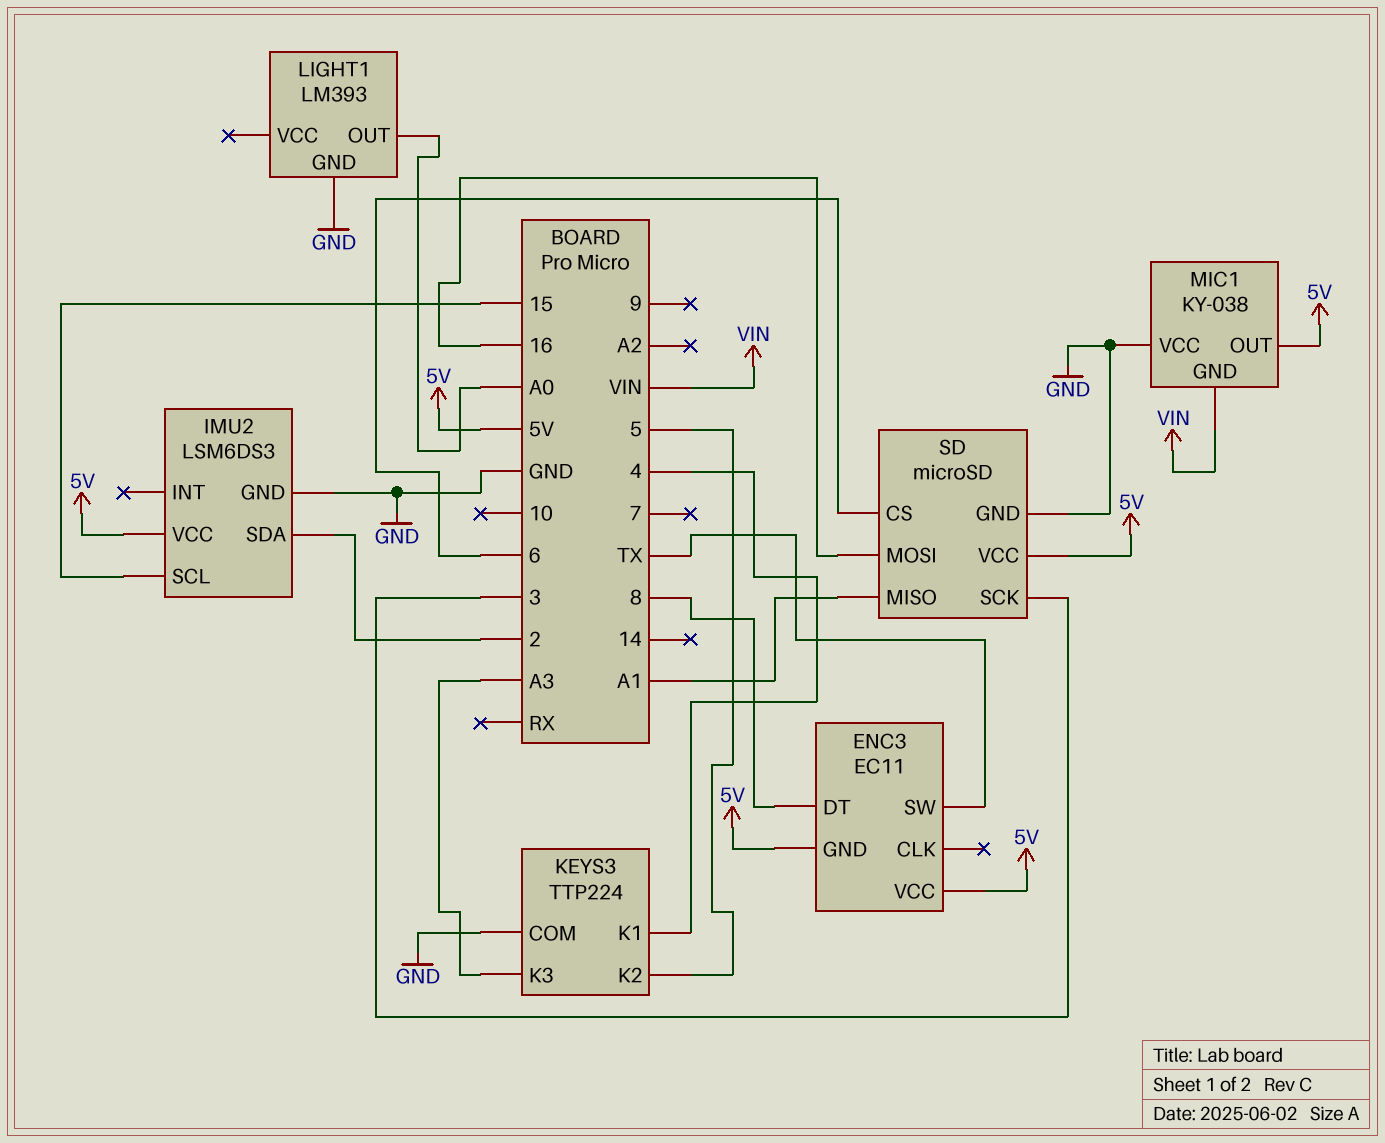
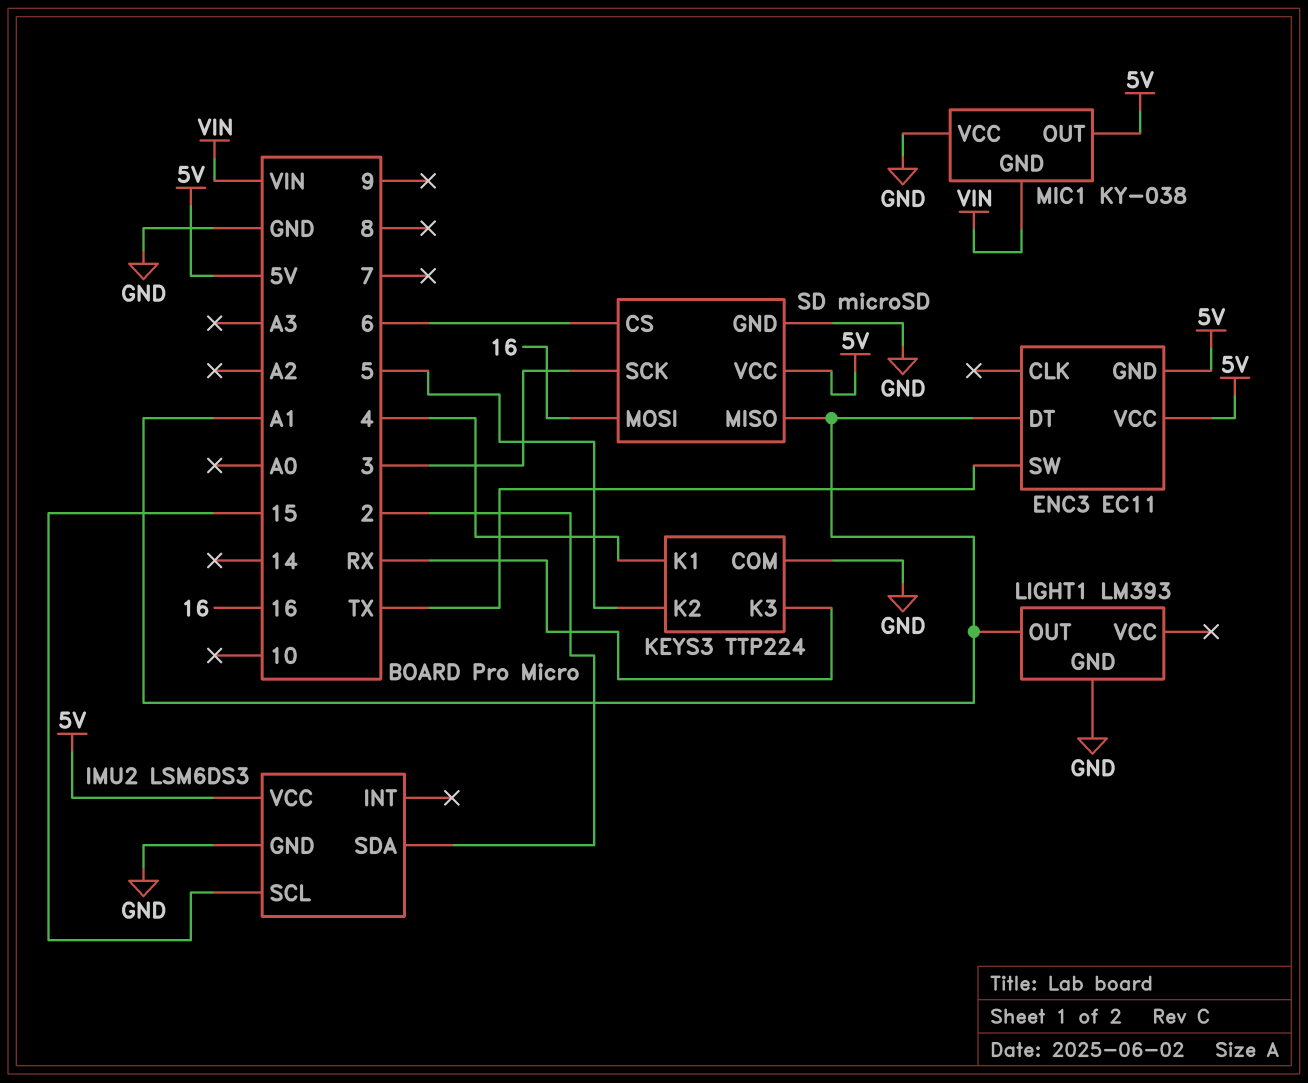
ENC3 pin DT: 8 -> A1
KEYS3 pin K3: A3 -> RX
LIGHT1 pin OUT: A0 -> A1

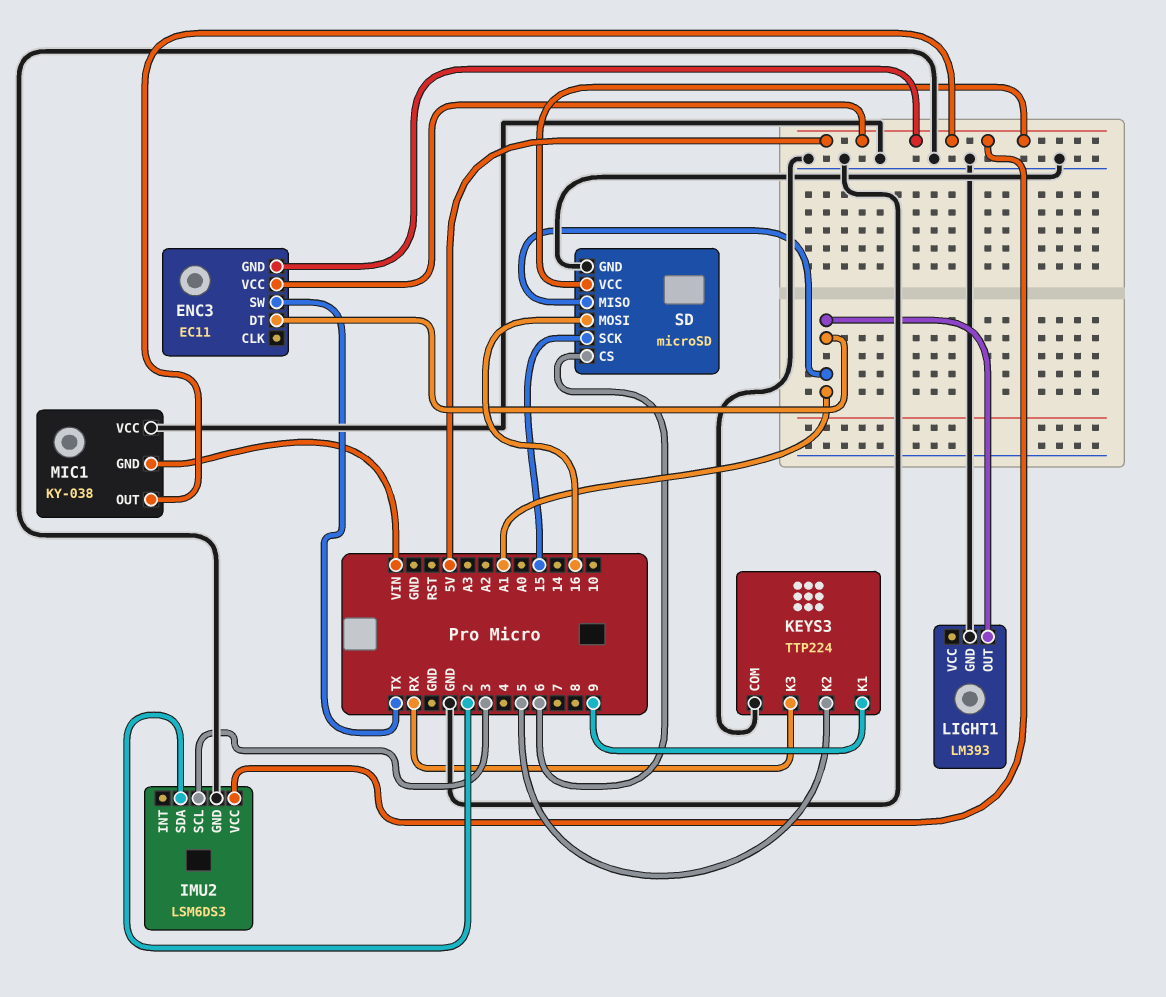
IMU2 pin SCL: 15 -> 3
KEYS3 pin K1: 4 -> 9
SD pin SCK: 3 -> 15

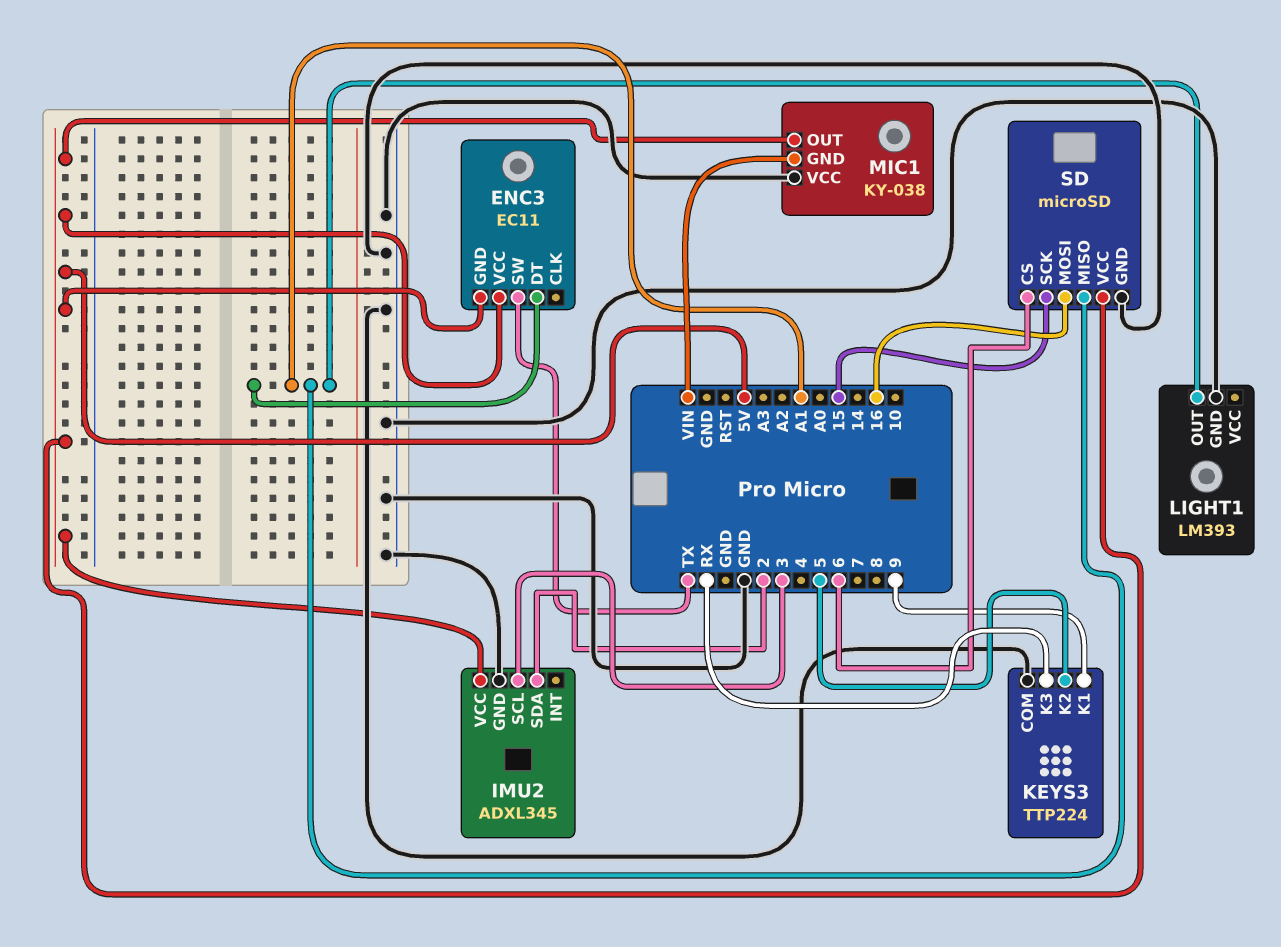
IMU2: LSM6DS3 -> ADXL345

